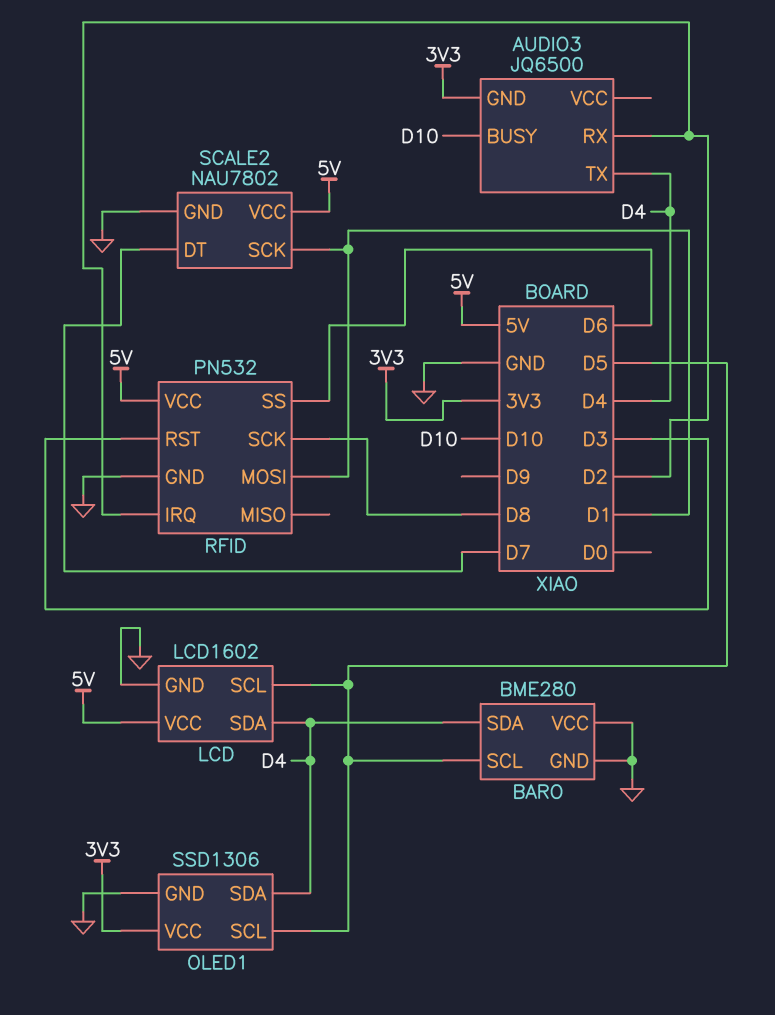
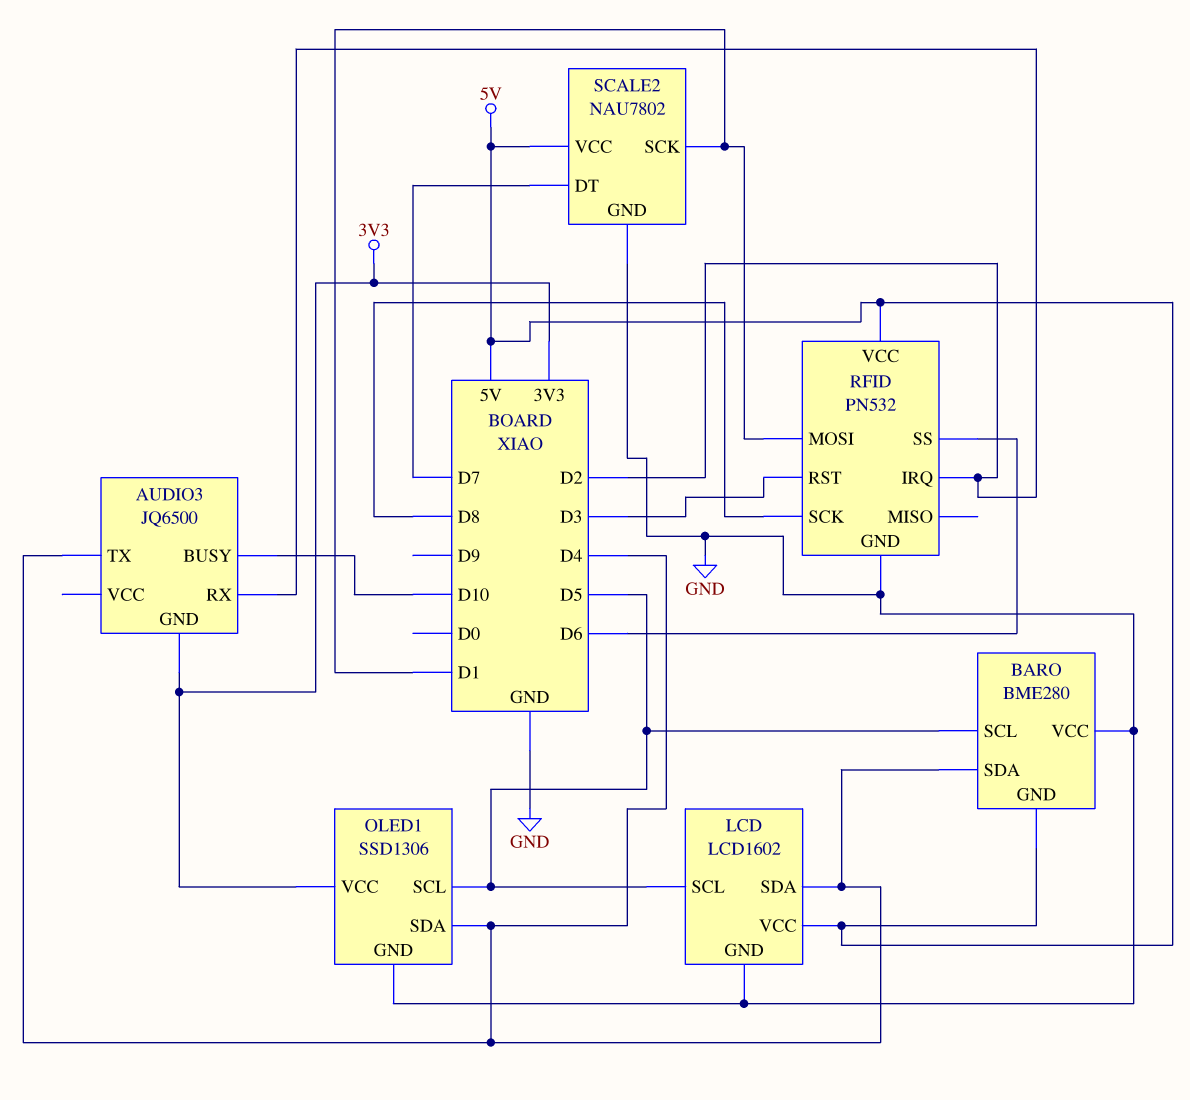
BARO pin GND: GND -> 5V

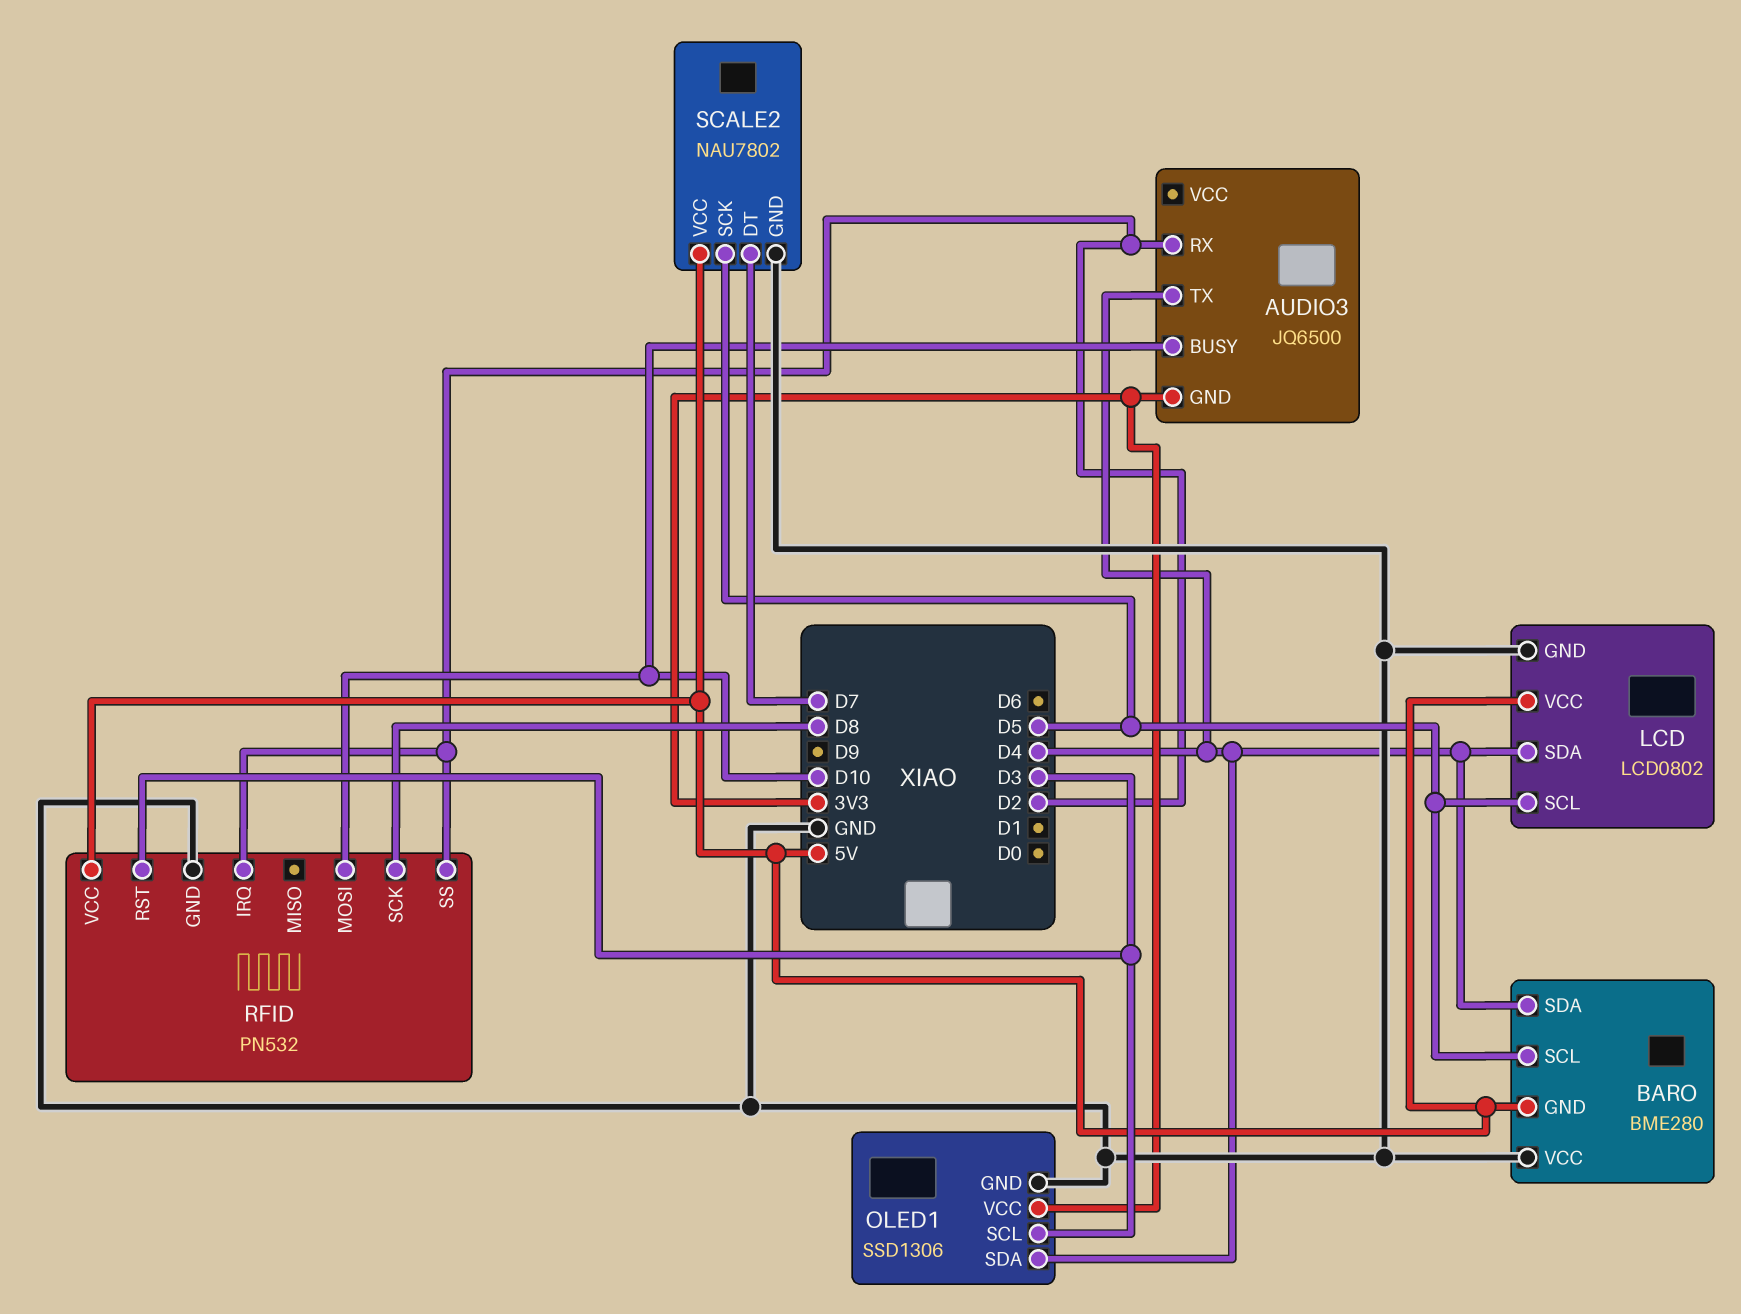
LCD: LCD1602 -> LCD0802
OLED1 pin SCL: D5 -> D3
RFID pin MOSI: D1 -> D10
RFID pin SS: D6 -> D2
SCALE2 pin SCK: D1 -> D5

